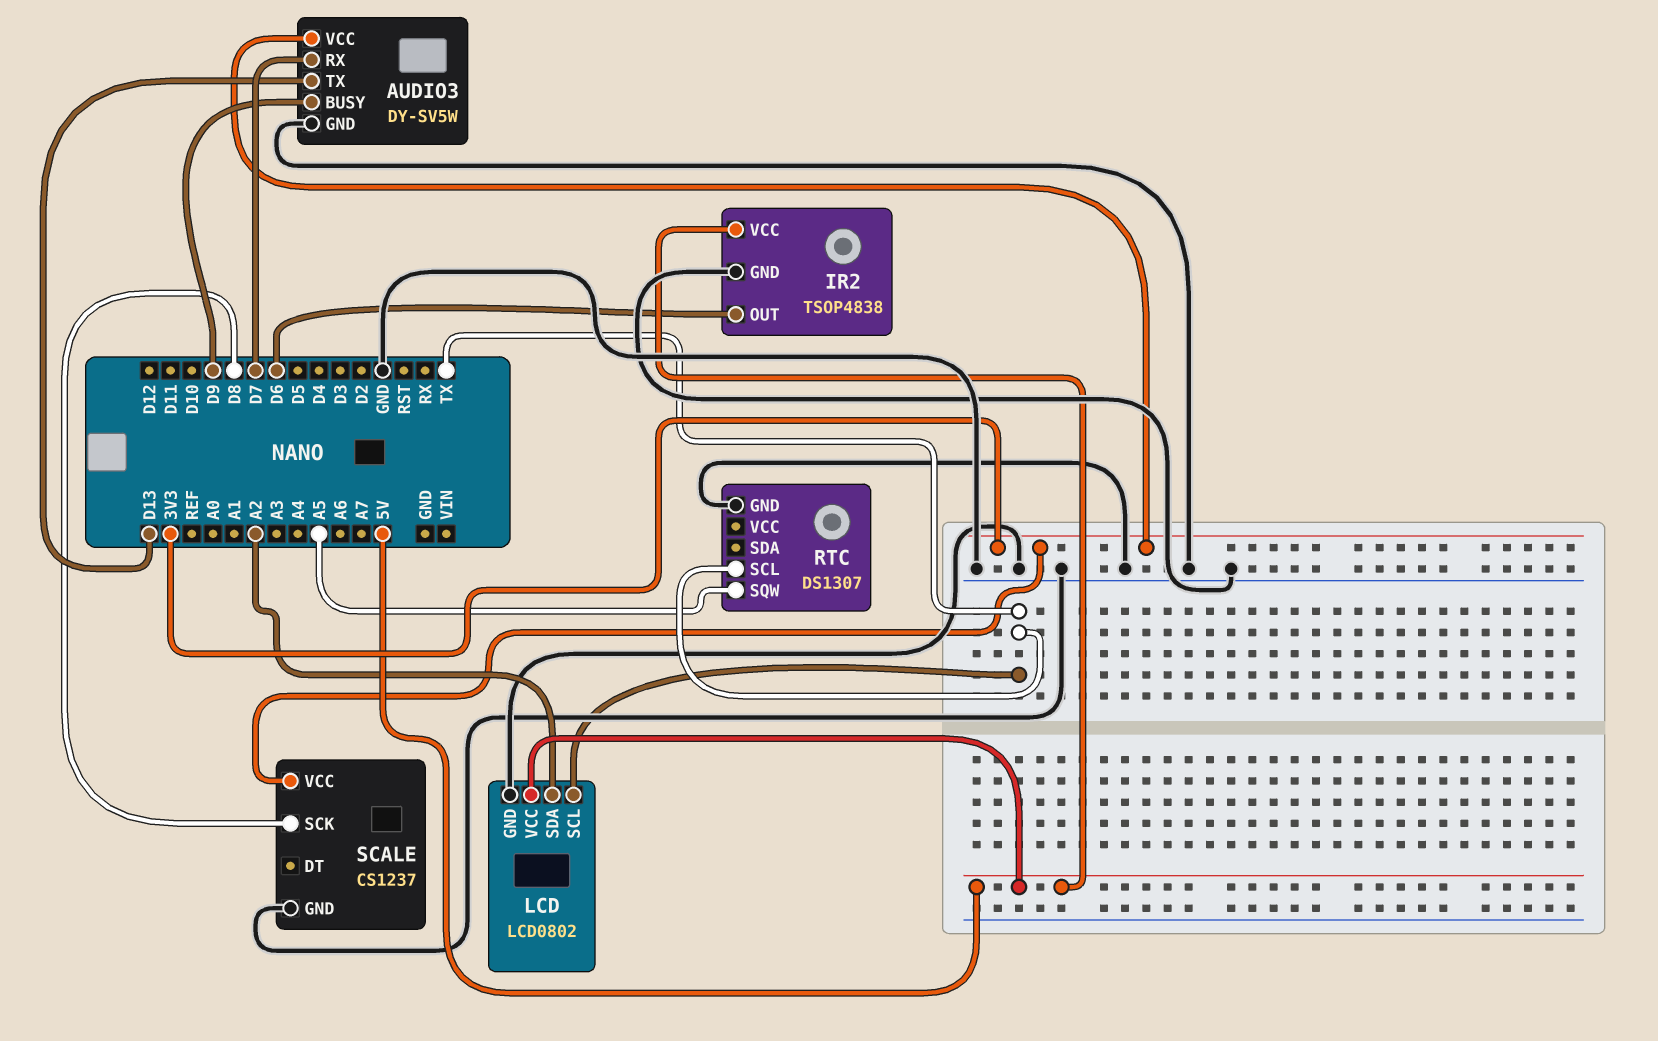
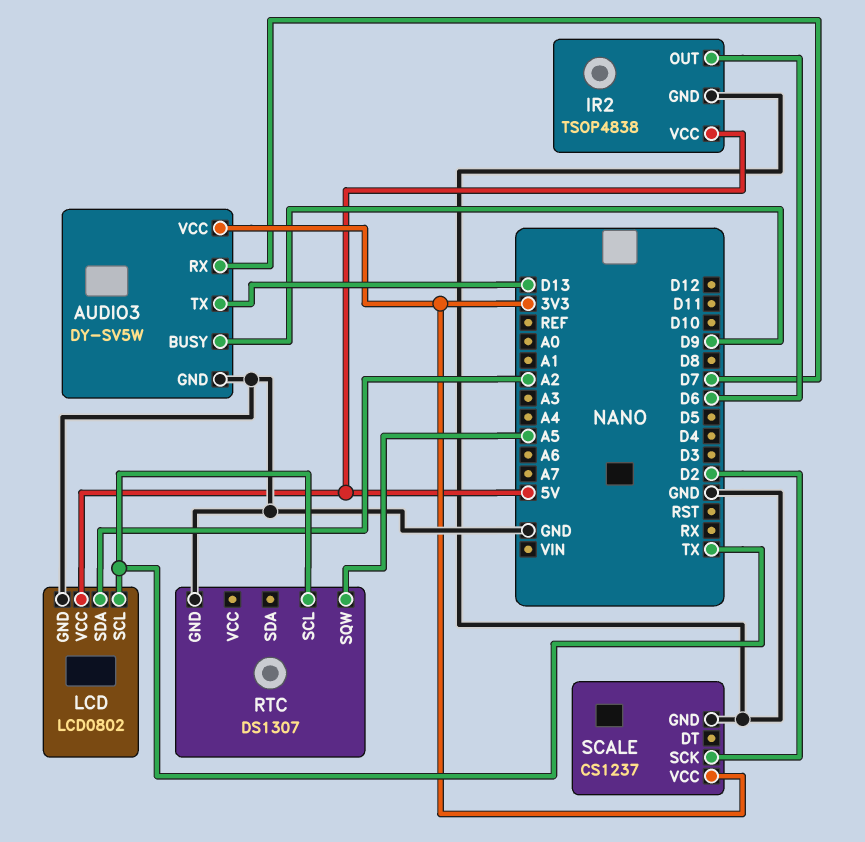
SCALE pin SCK: D8 -> D2

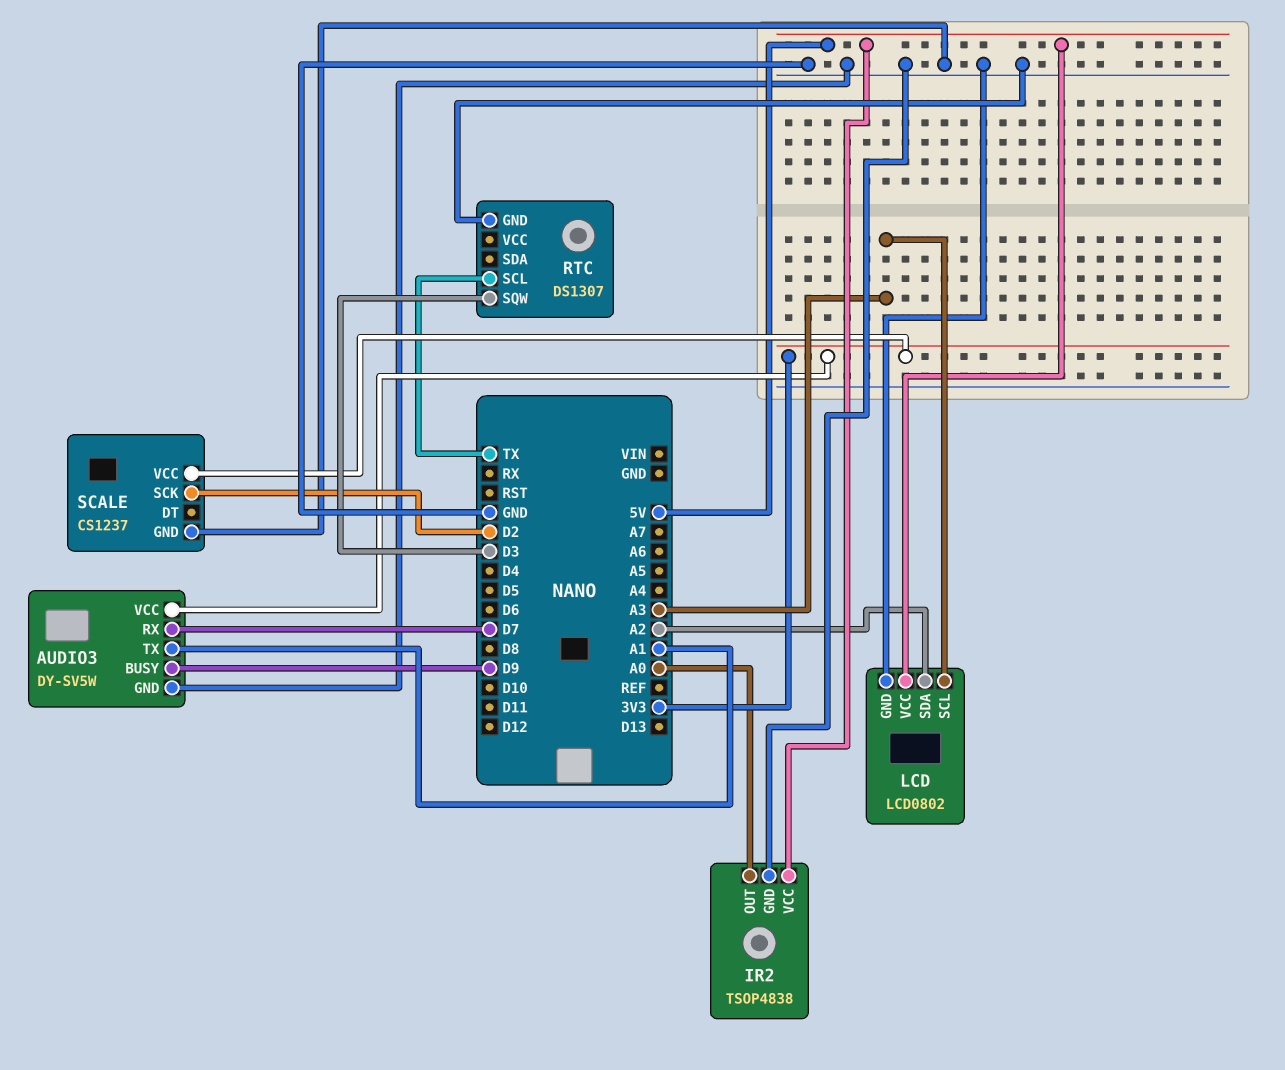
AUDIO3 pin TX: D13 -> A1
IR2 pin OUT: D6 -> A0
LCD pin SCL: TX -> A3
RTC pin SQW: A5 -> D3

